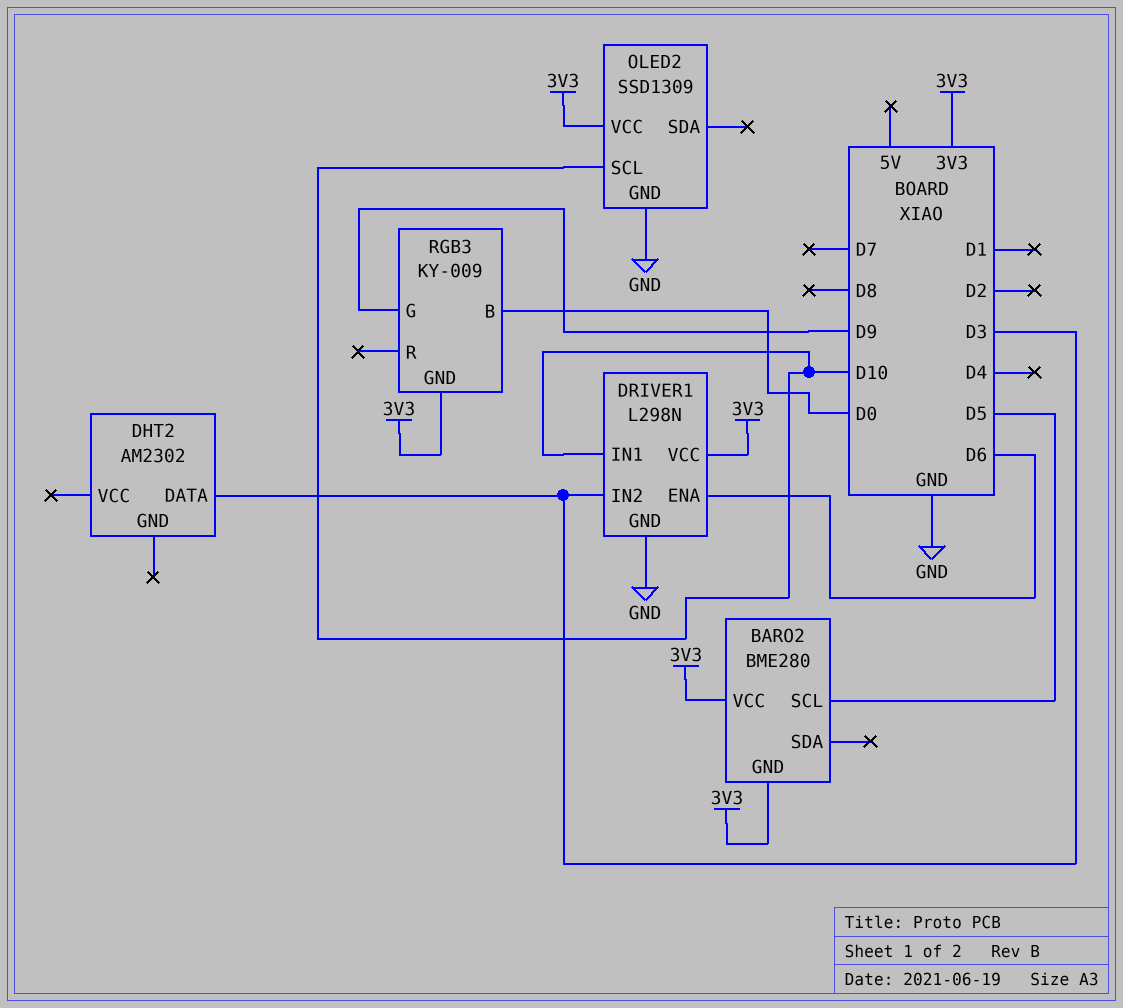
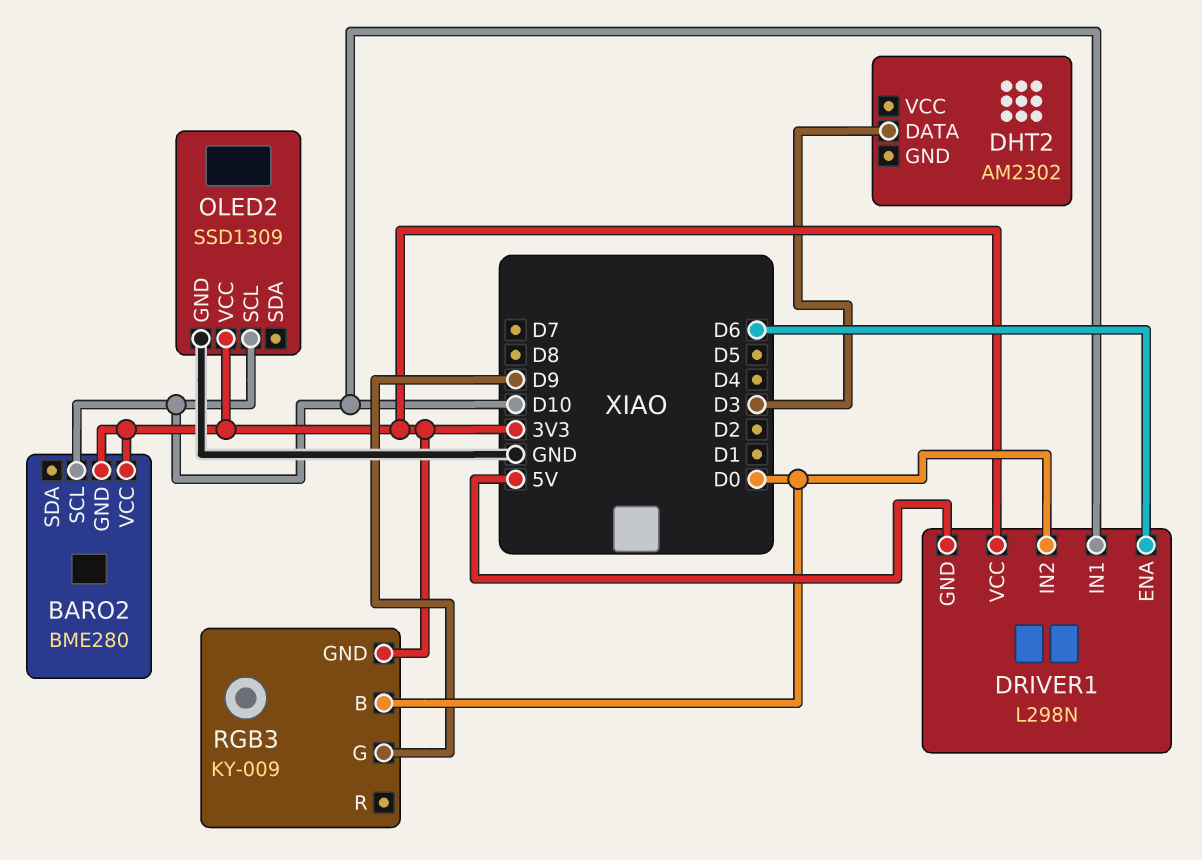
BARO2 pin SCL: D5 -> D10
DRIVER1 pin GND: GND -> 5V
DRIVER1 pin IN2: D3 -> D0

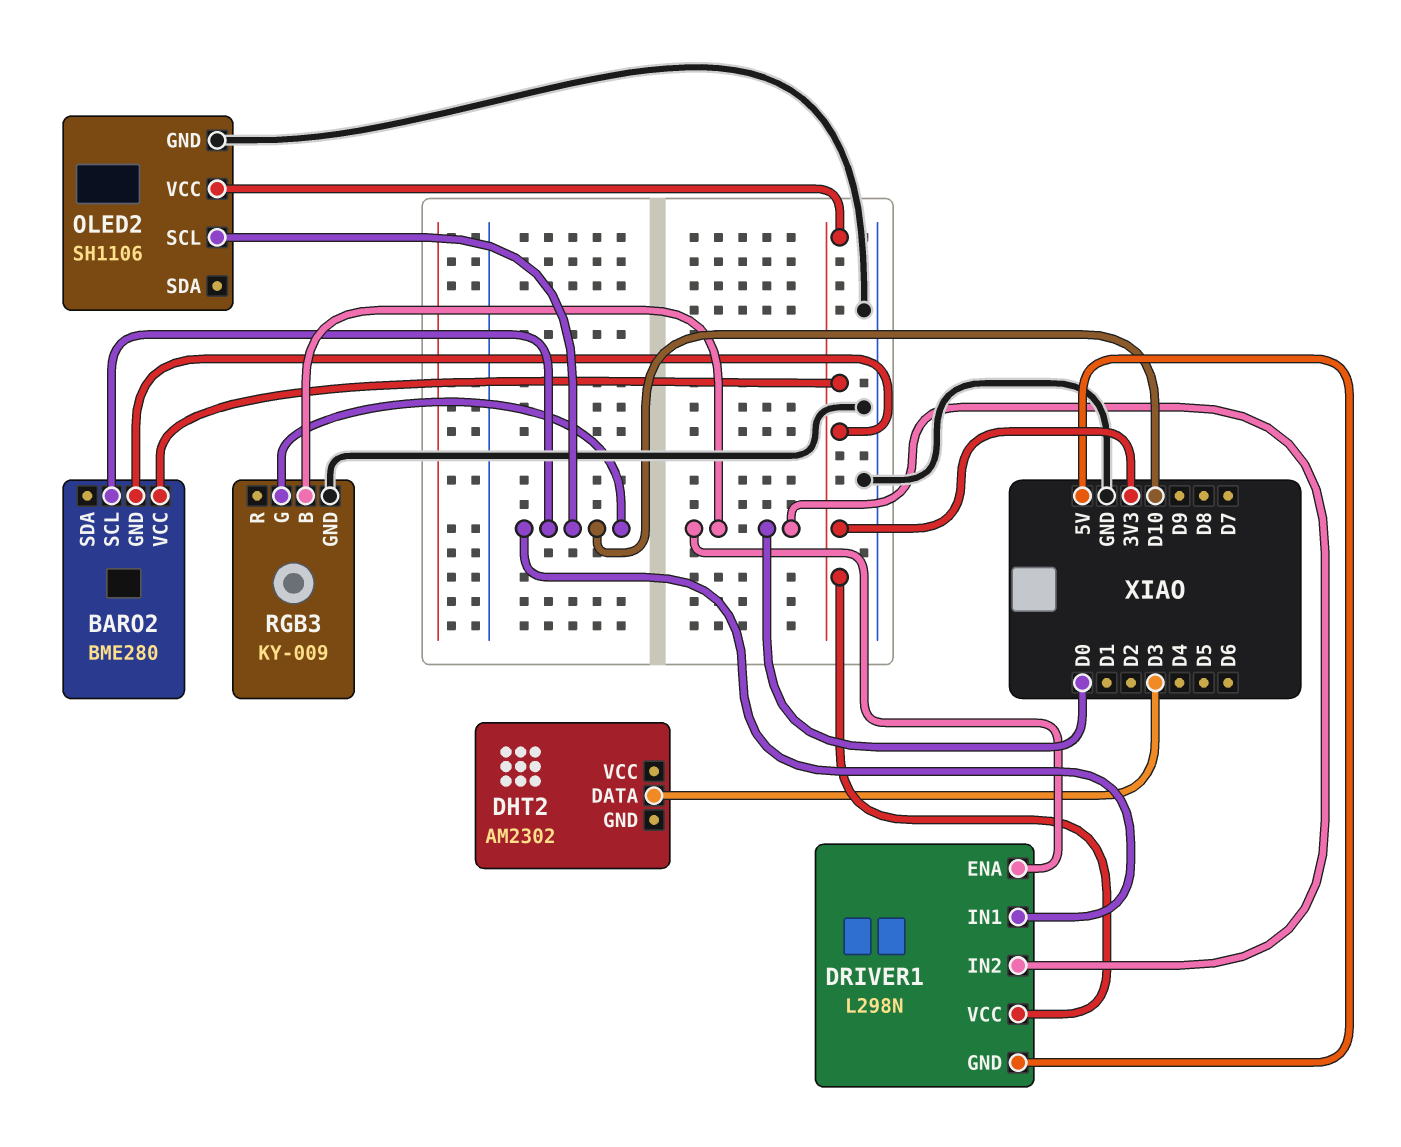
DRIVER1 pin ENA: D6 -> D0
OLED2: SSD1309 -> SH1106
RGB3 pin G: D9 -> D10
RGB3 pin GND: 3V3 -> GND

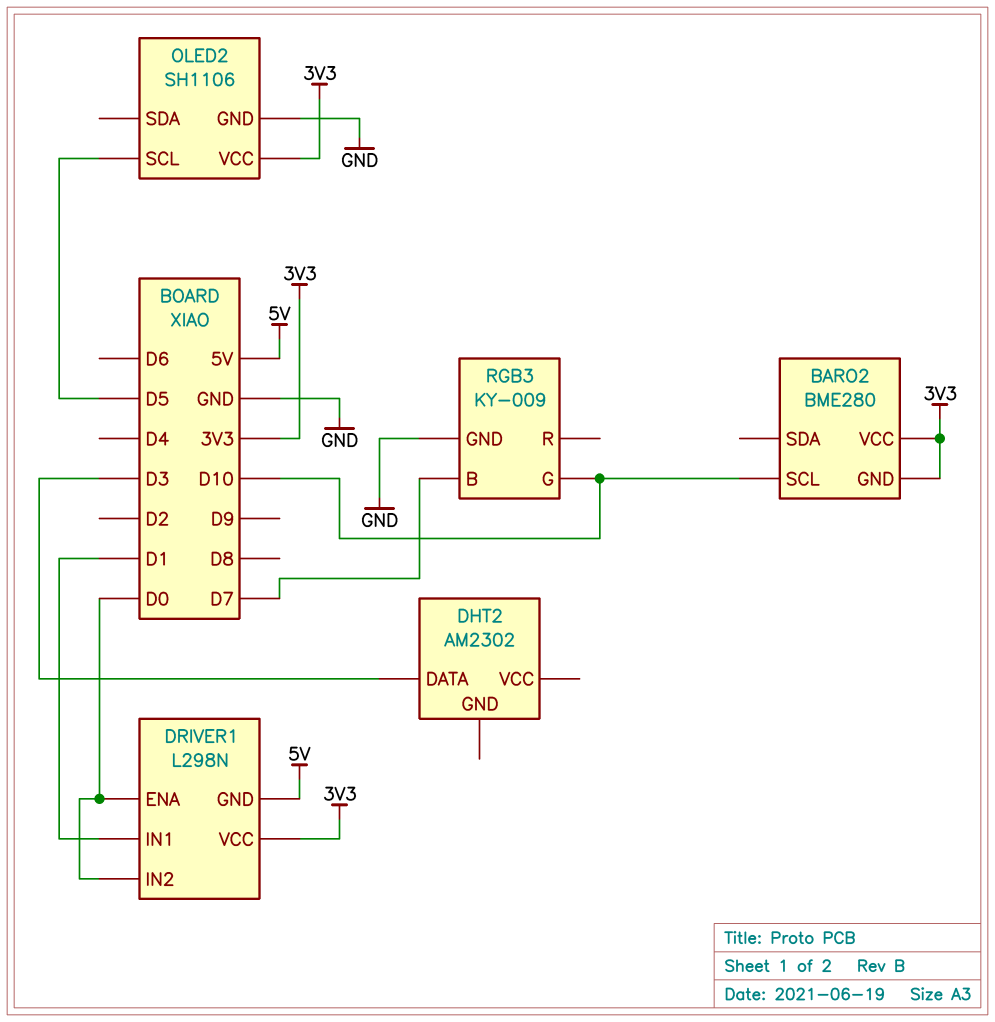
DRIVER1 pin IN1: D10 -> D1
OLED2 pin SCL: D10 -> D5
RGB3 pin B: D0 -> D7

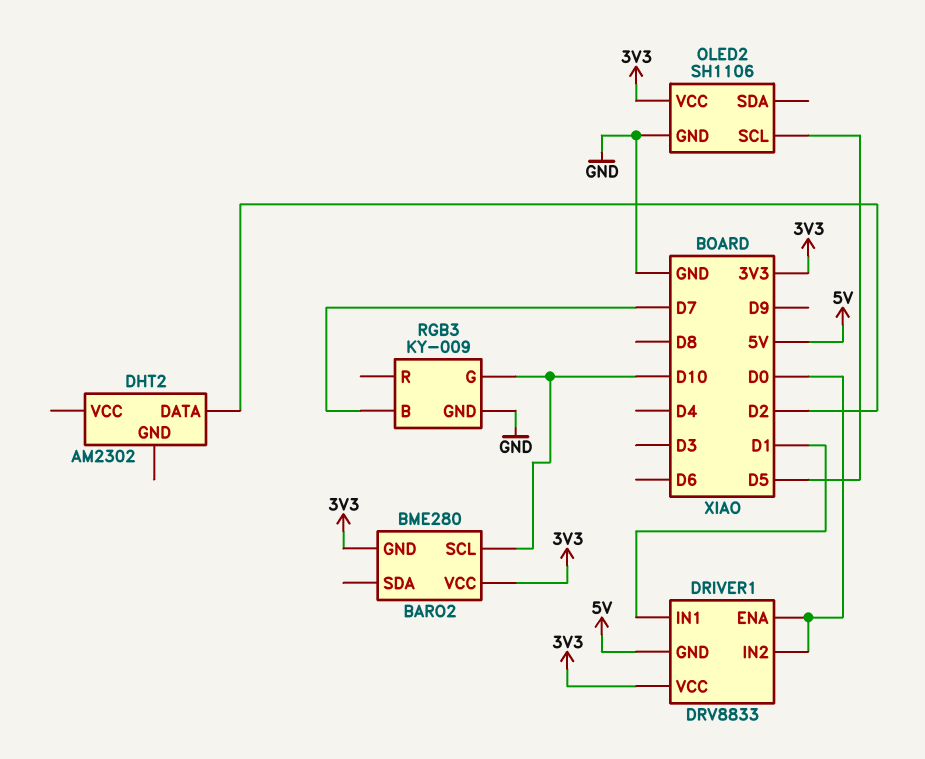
DHT2 pin DATA: D3 -> D2
DRIVER1: L298N -> DRV8833

